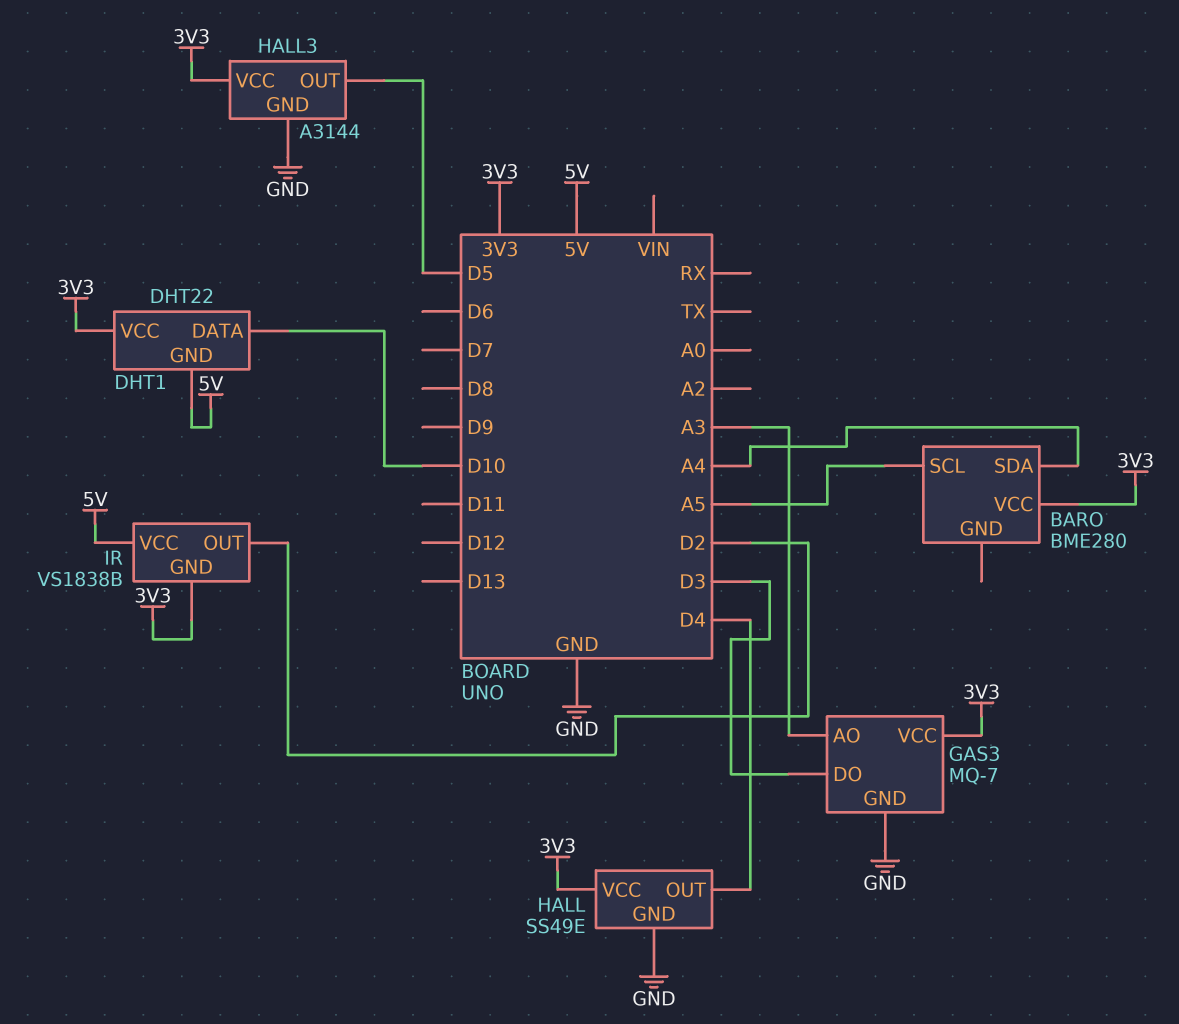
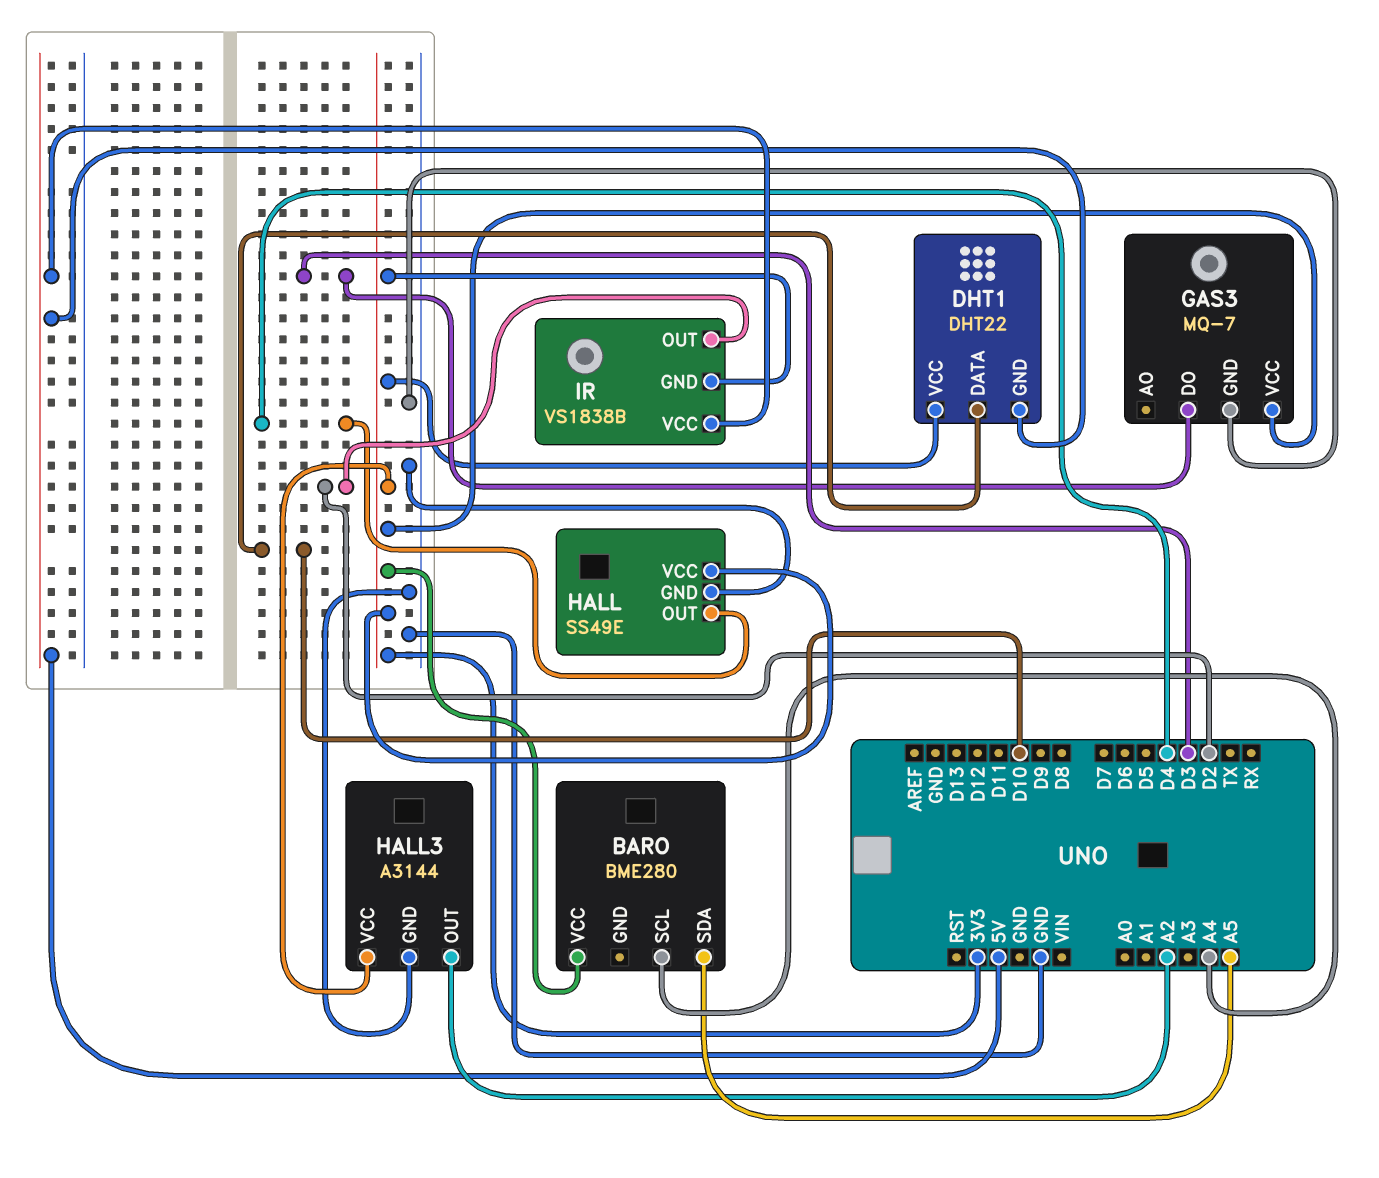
BARO pin SCL: A5 -> A4
BARO pin SDA: A4 -> A5
GAS3 pin AO: A3 -> none
HALL3 pin OUT: D5 -> A2

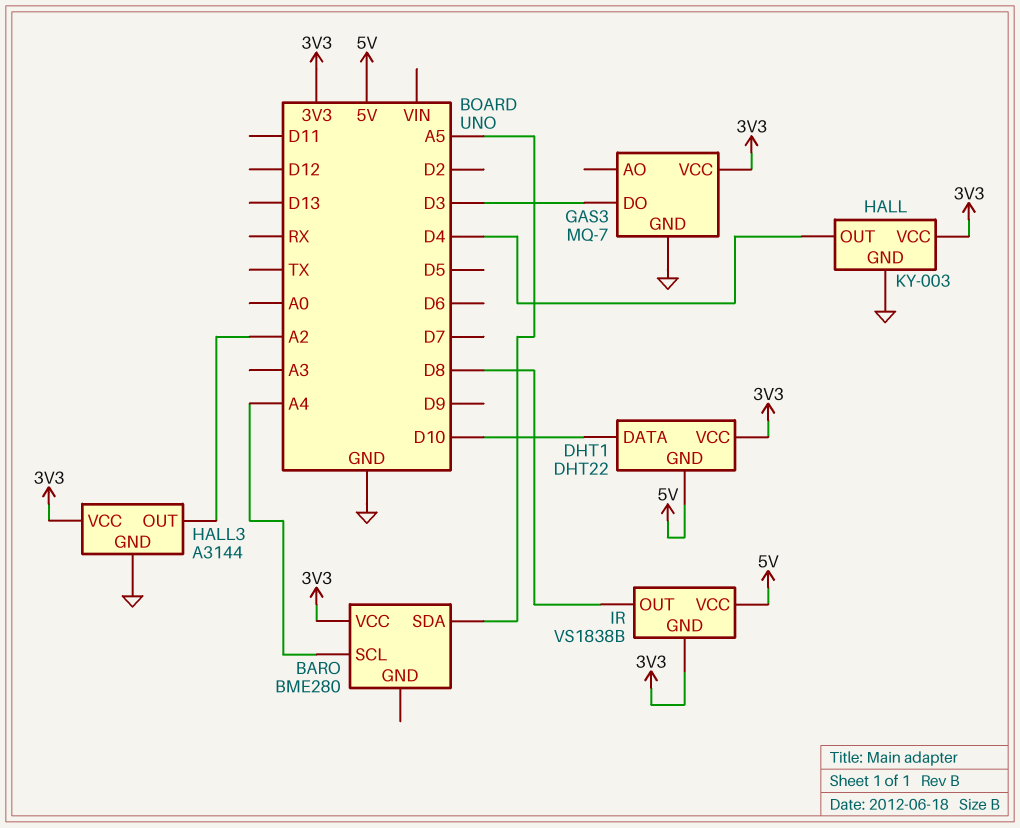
HALL: SS49E -> KY-003
IR pin OUT: D2 -> D8

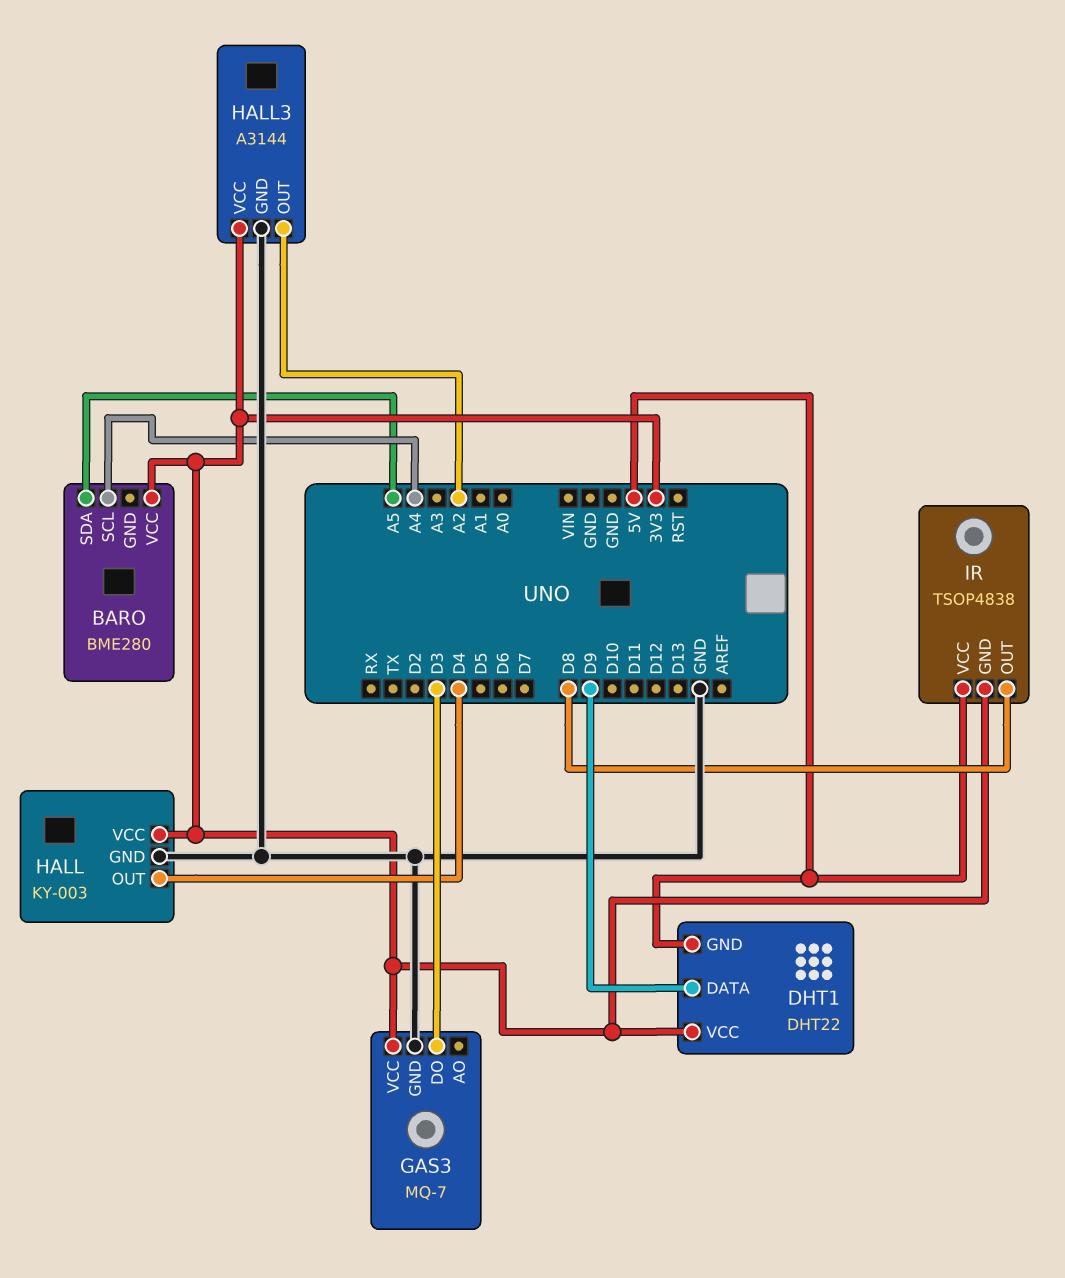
DHT1 pin DATA: D10 -> D9
IR: VS1838B -> TSOP4838

